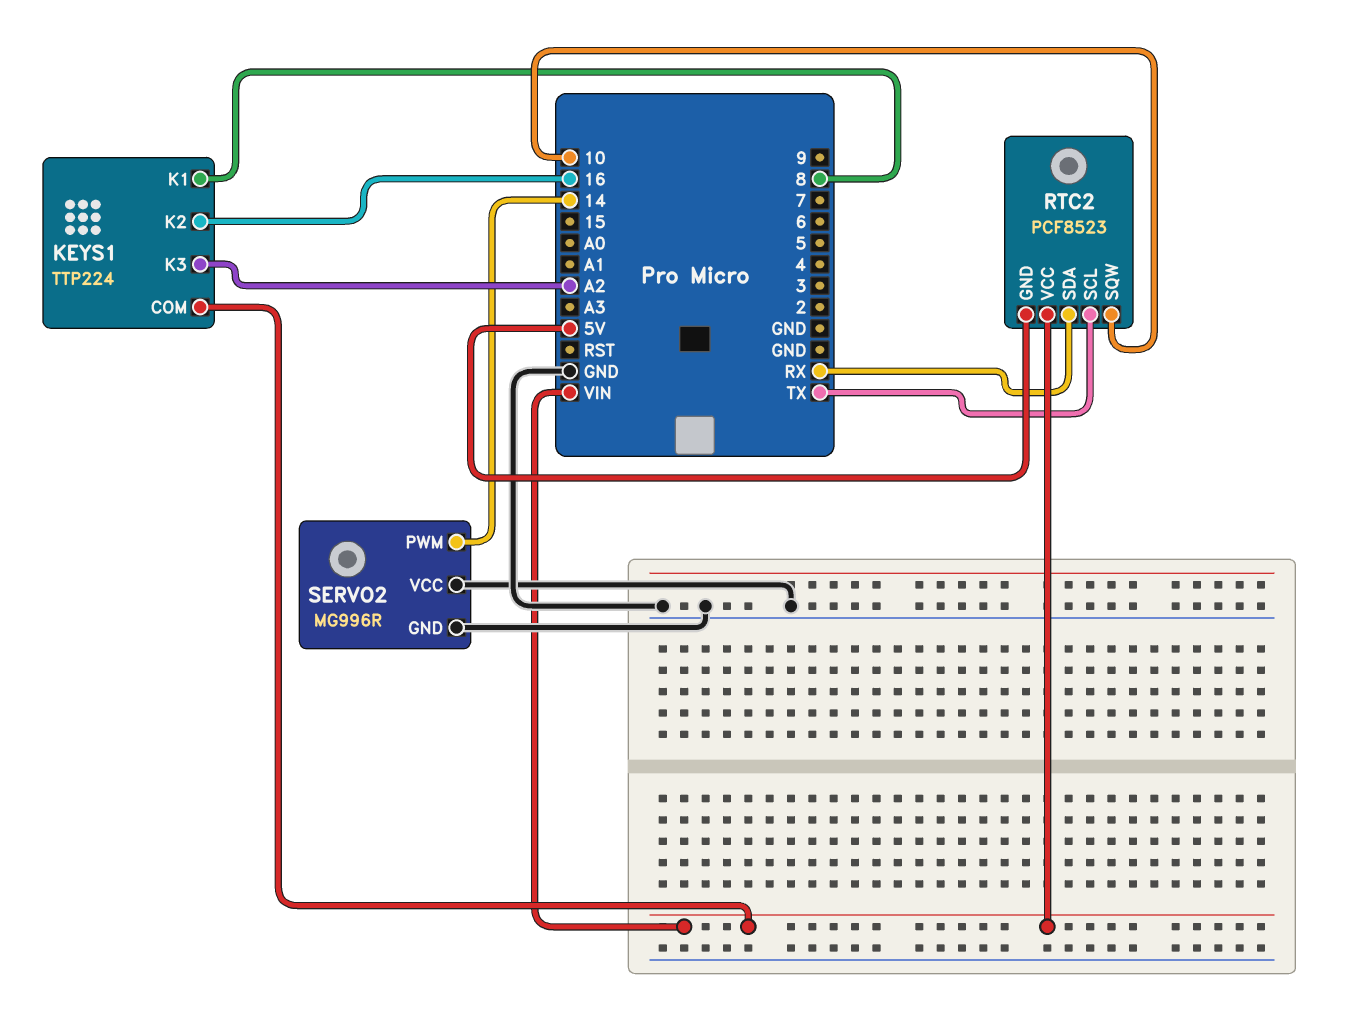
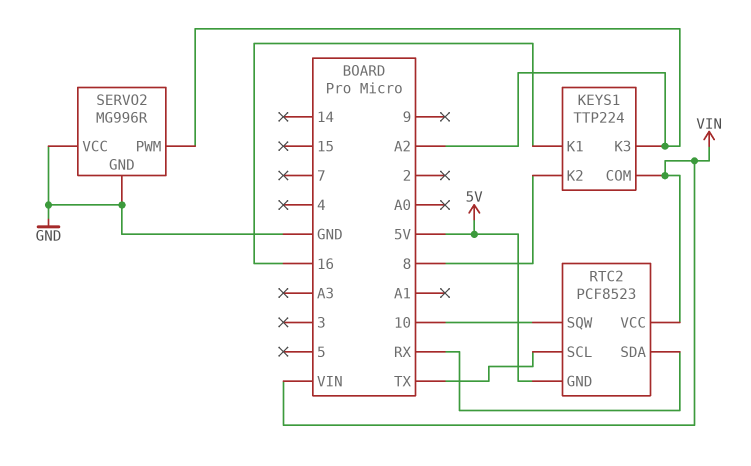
KEYS1 pin K1: 8 -> 16
KEYS1 pin K2: 16 -> 8
SERVO2 pin PWM: 14 -> A2

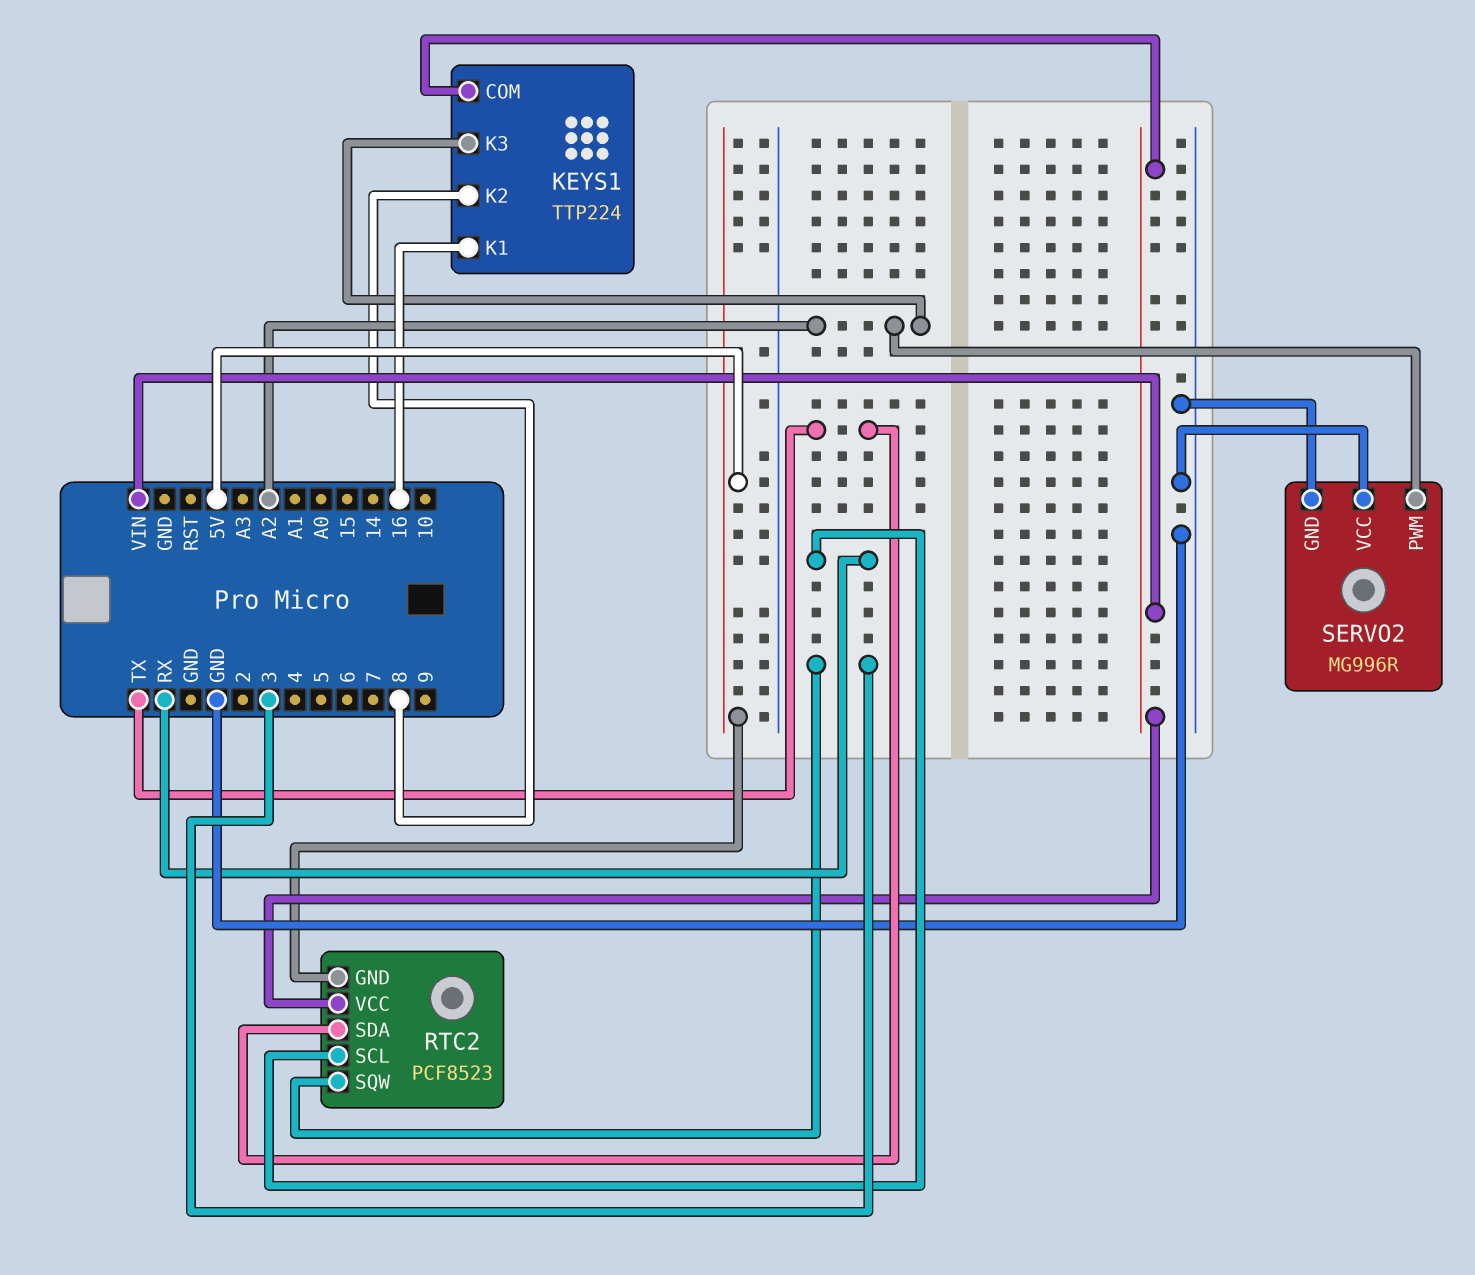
RTC2 pin SCL: TX -> RX
RTC2 pin SDA: RX -> TX
RTC2 pin SQW: 10 -> 3

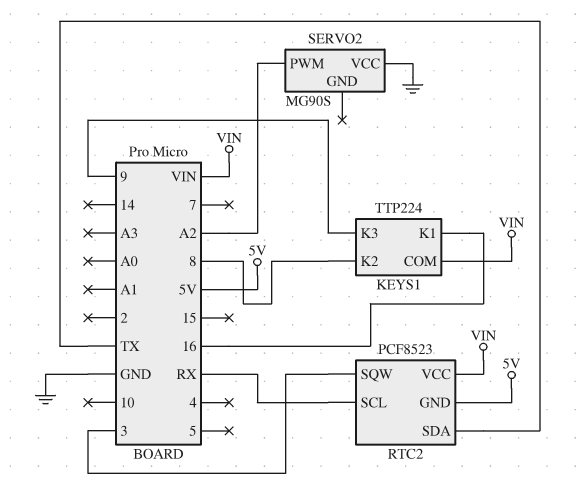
KEYS1 pin K3: A2 -> 9
SERVO2: MG996R -> MG90S
SERVO2 pin GND: GND -> none

